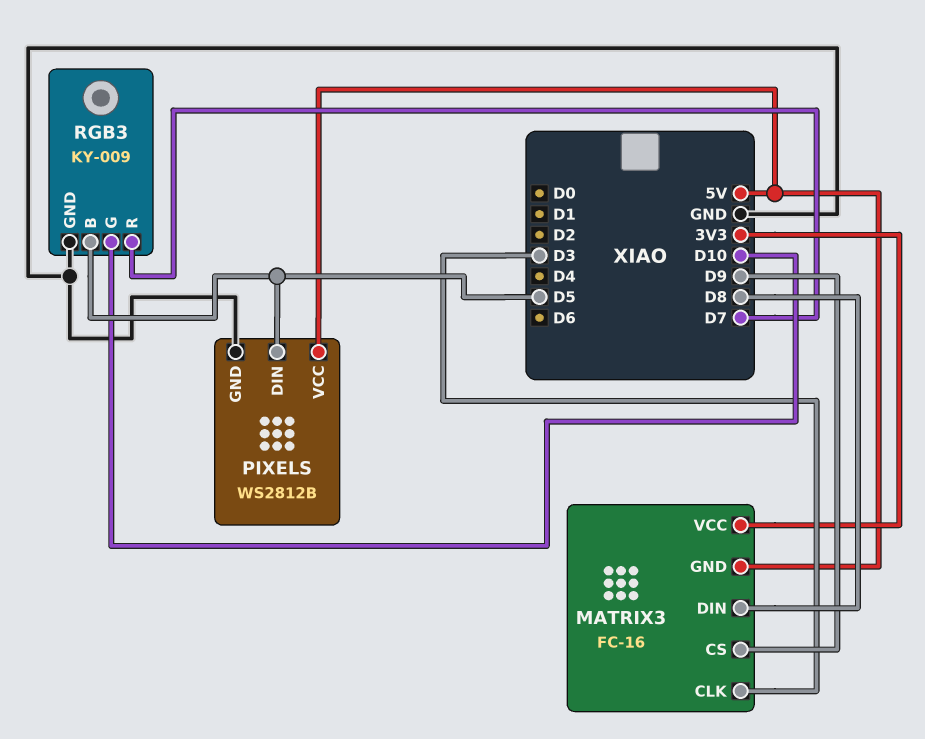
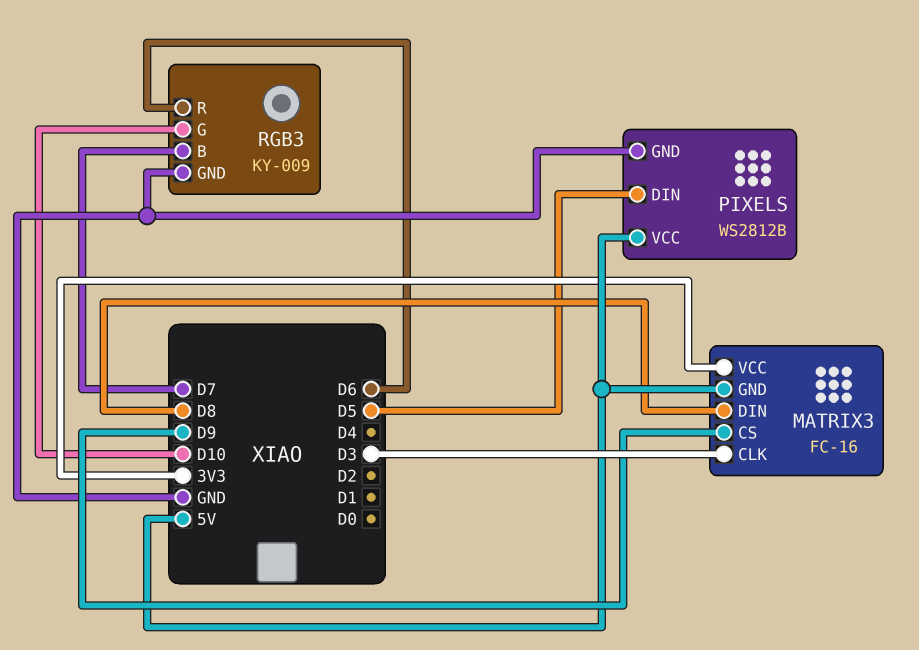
RGB3 pin B: D5 -> D7
RGB3 pin R: D7 -> D6

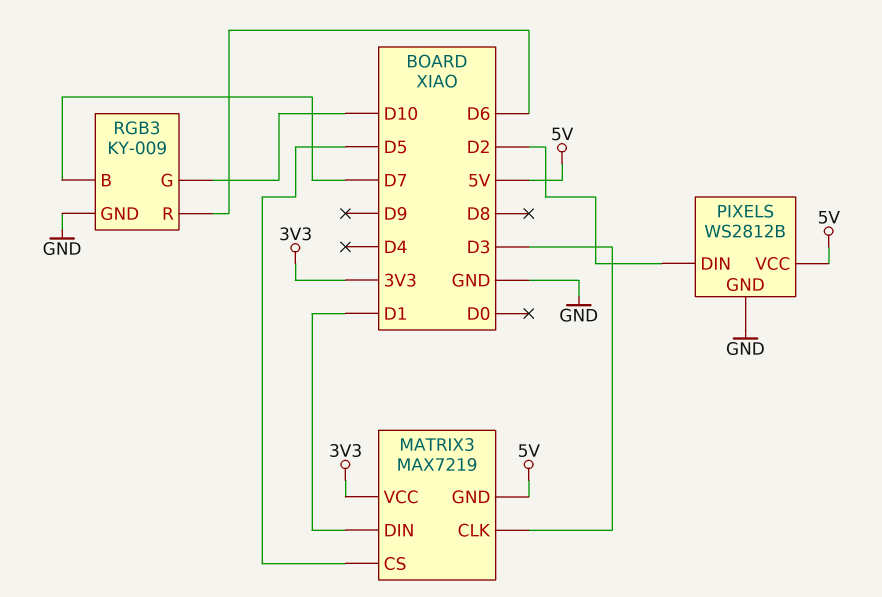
MATRIX3: FC-16 -> MAX7219
MATRIX3 pin CS: D9 -> D5
MATRIX3 pin DIN: D8 -> D1
PIXELS pin DIN: D5 -> D2

